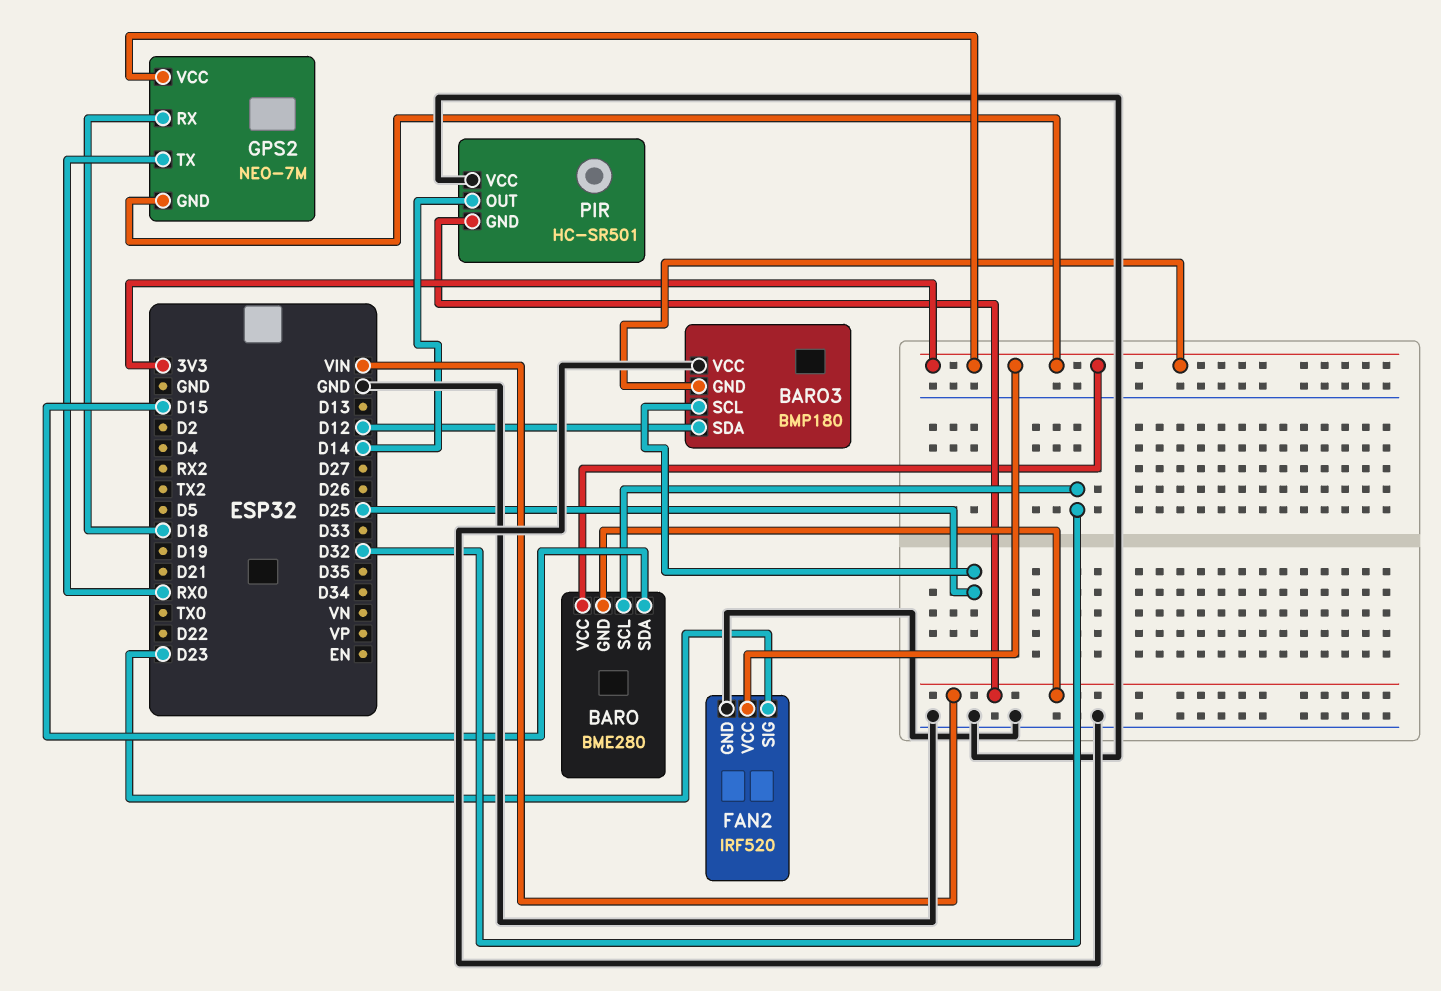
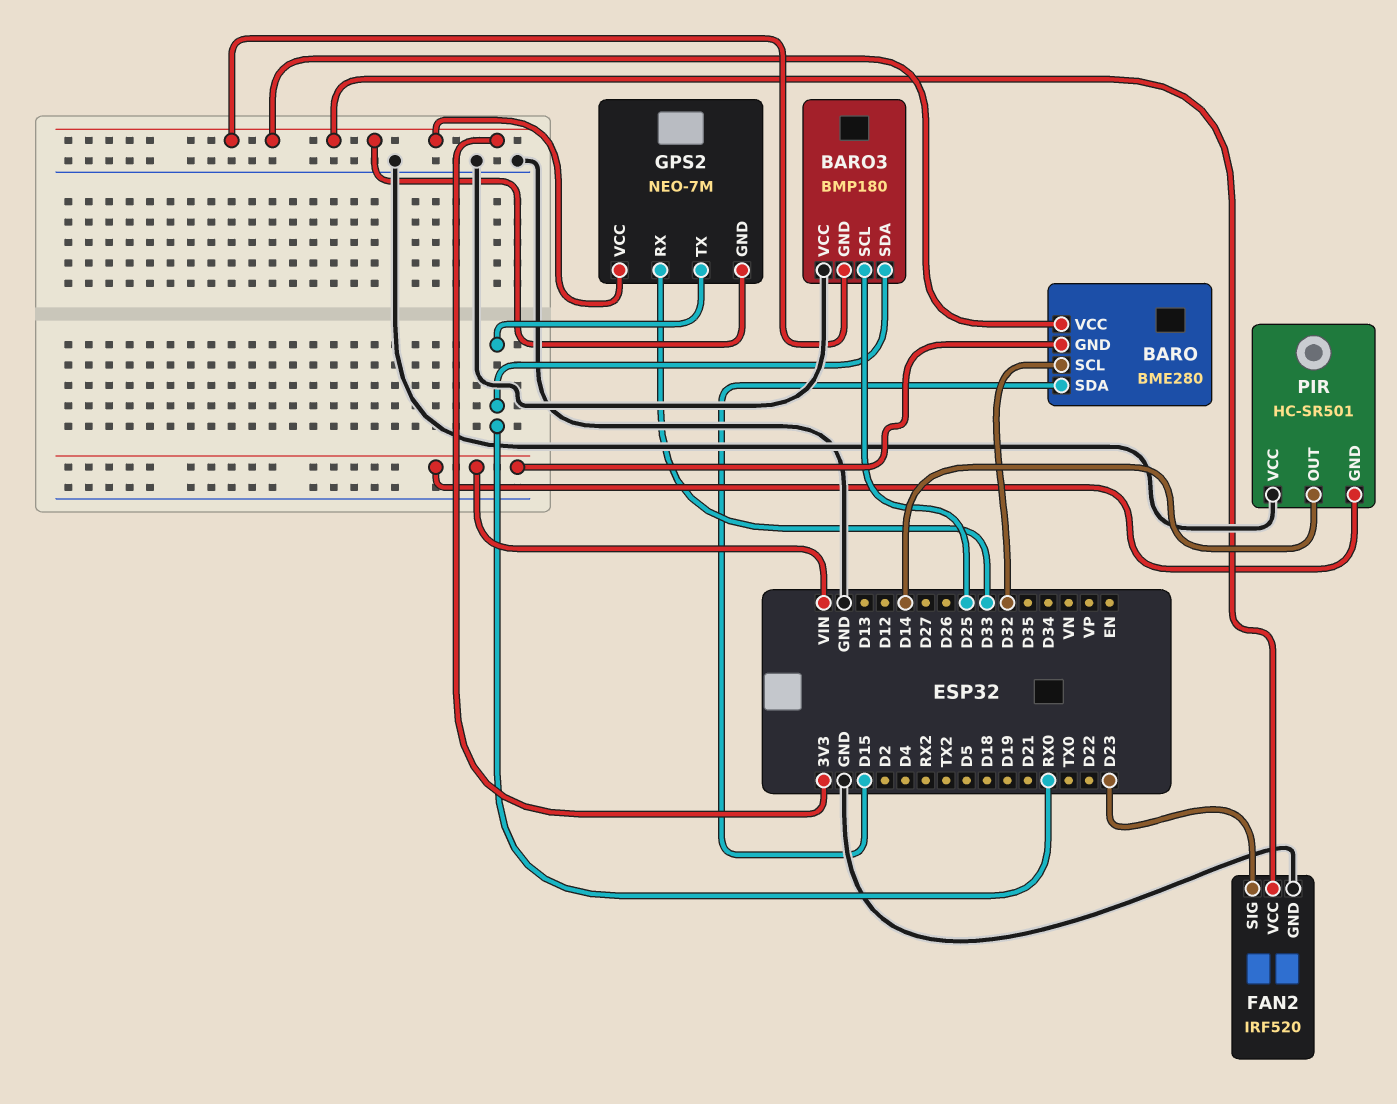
BARO3 pin SDA: D12 -> RX0
GPS2 pin RX: D18 -> D33

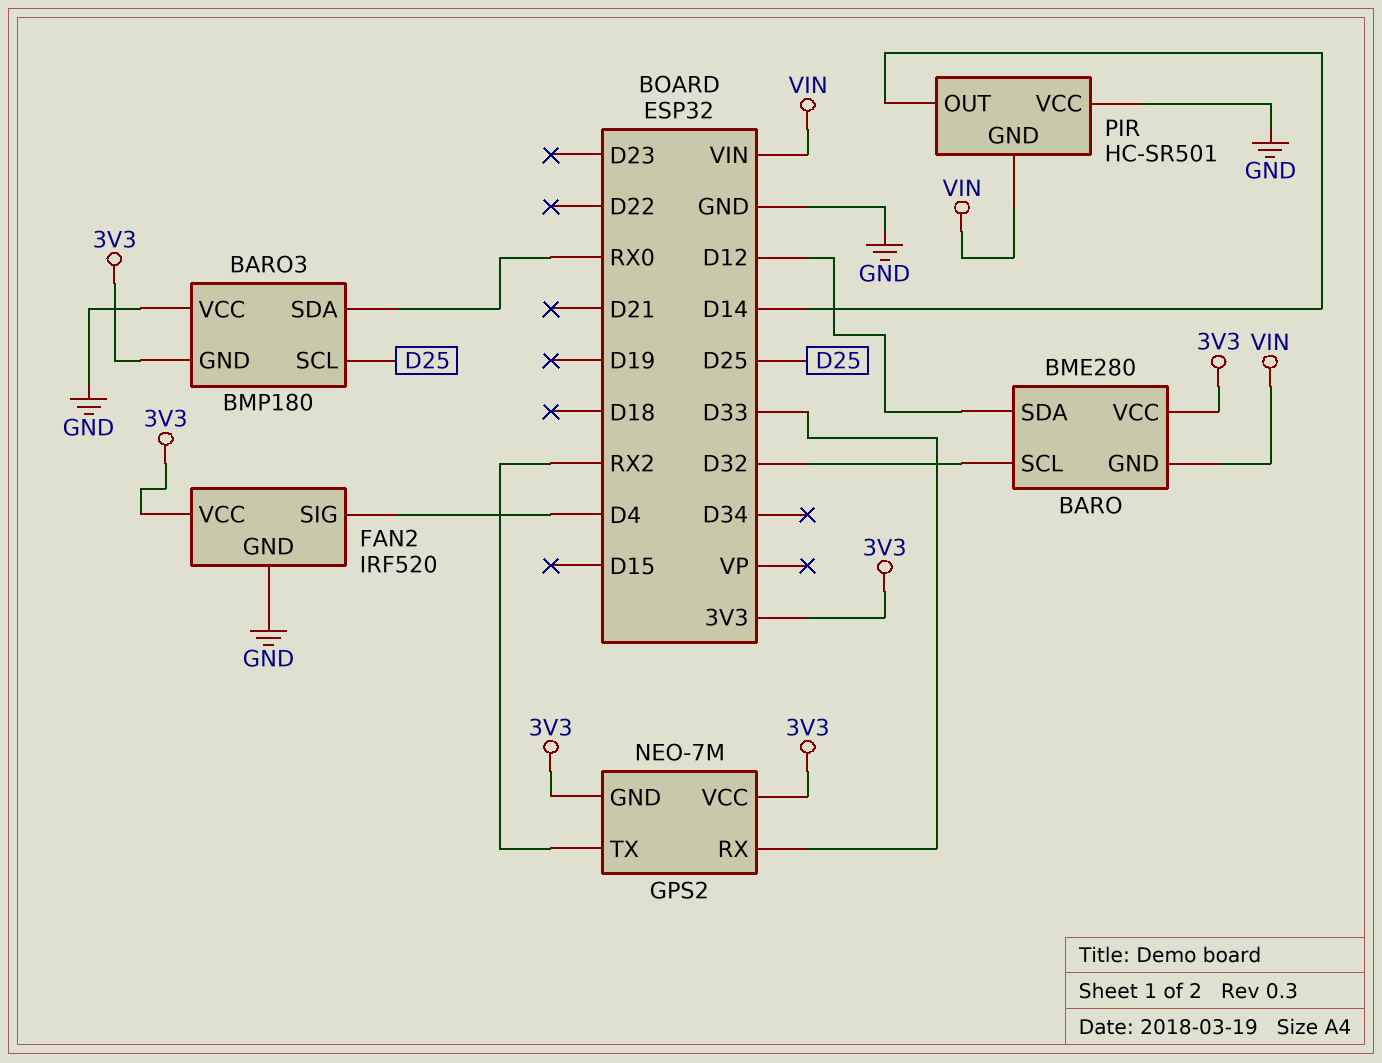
BARO pin SDA: D15 -> D12
FAN2 pin SIG: D23 -> D4
GPS2 pin TX: RX0 -> RX2

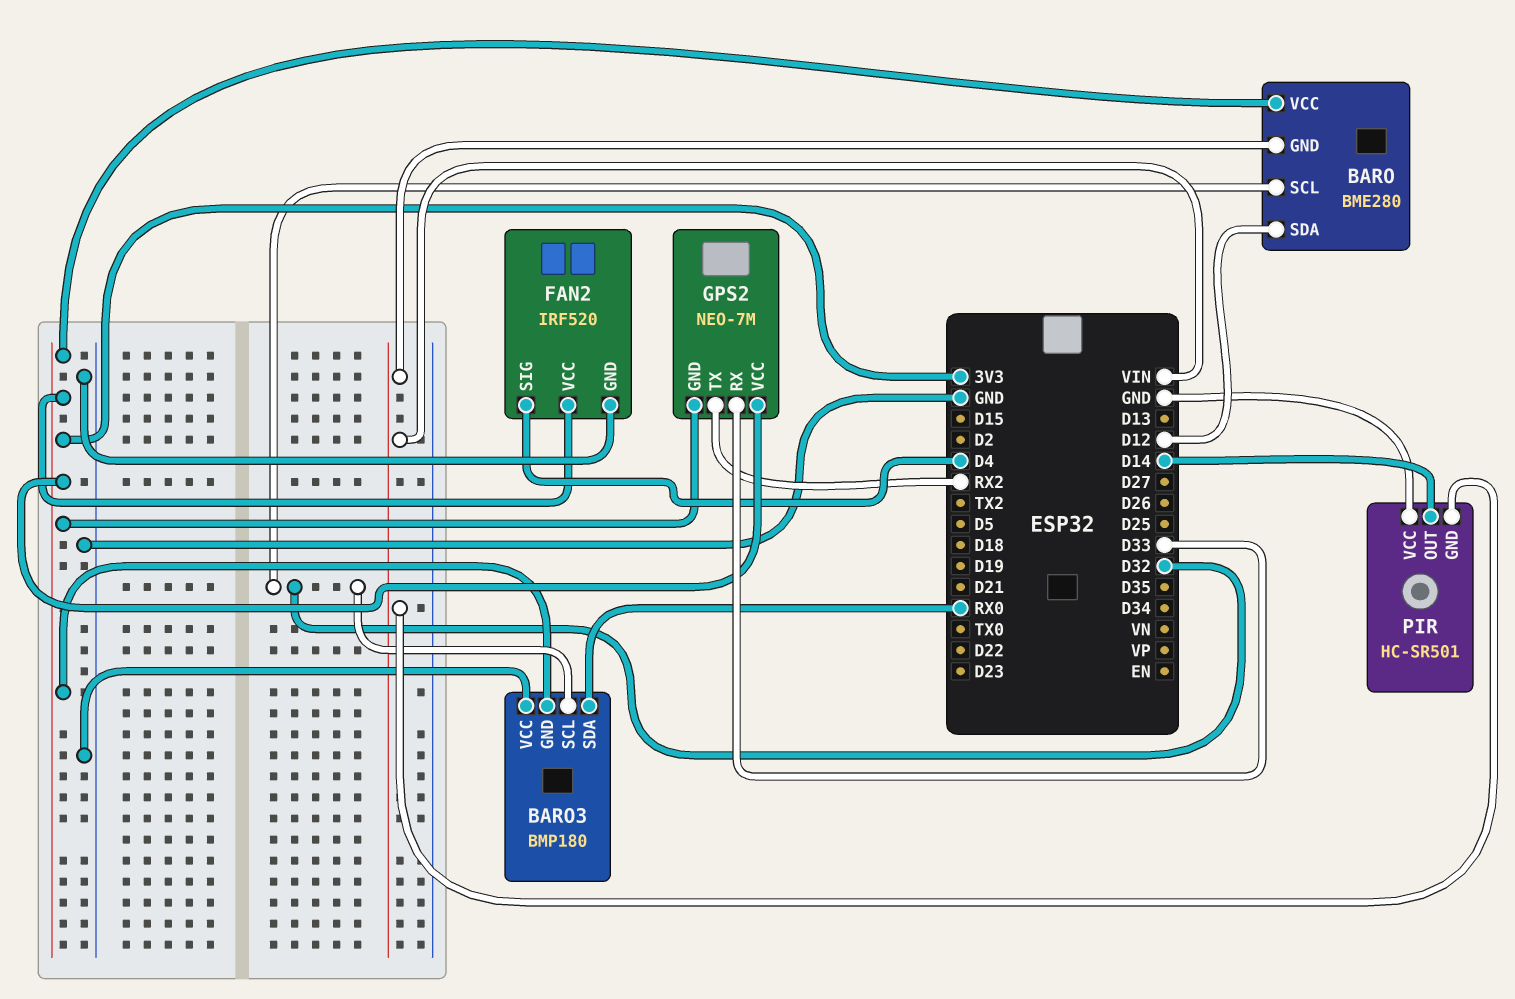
BARO3 pin SCL: D25 -> D32

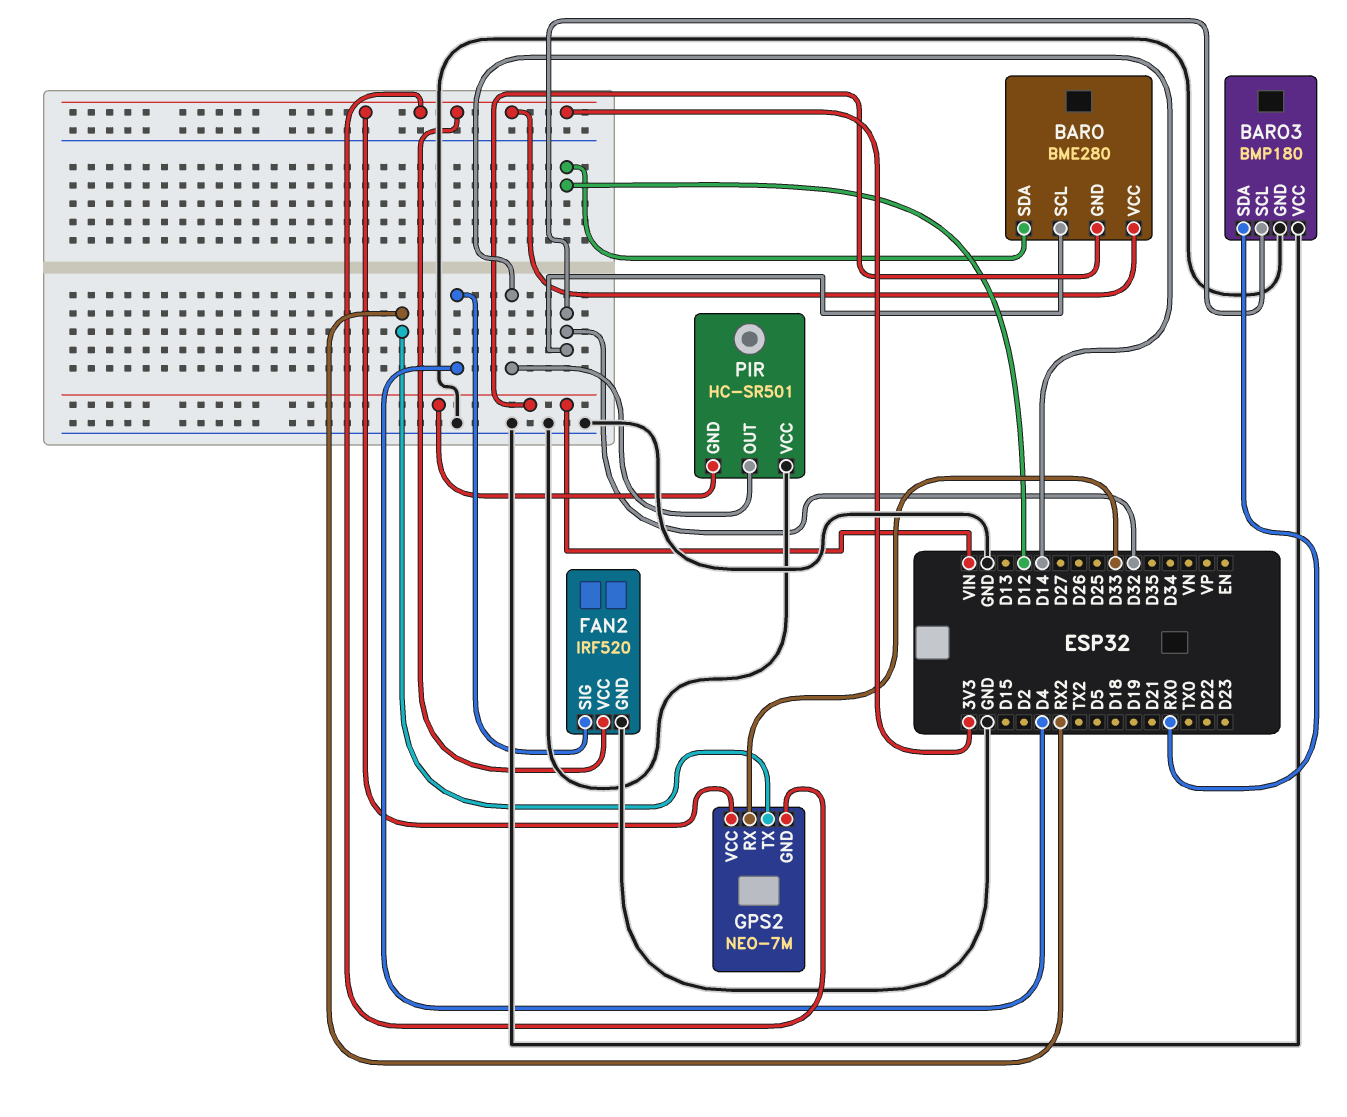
BARO3 pin GND: 3V3 -> GND

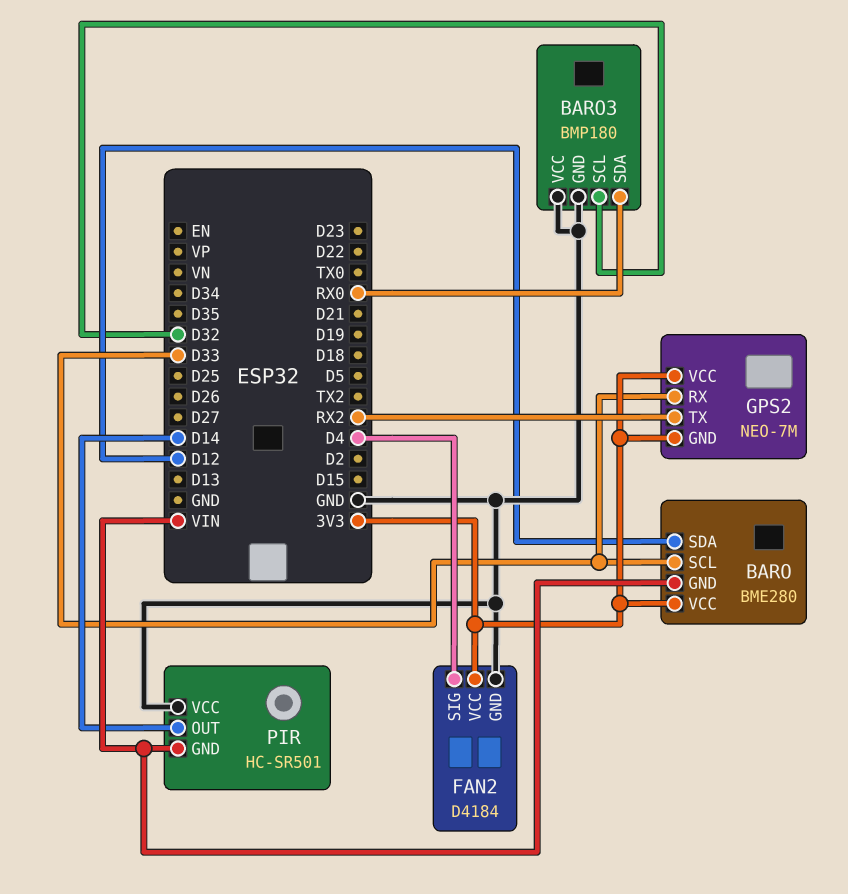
BARO pin SCL: D32 -> D33
FAN2: IRF520 -> D4184

